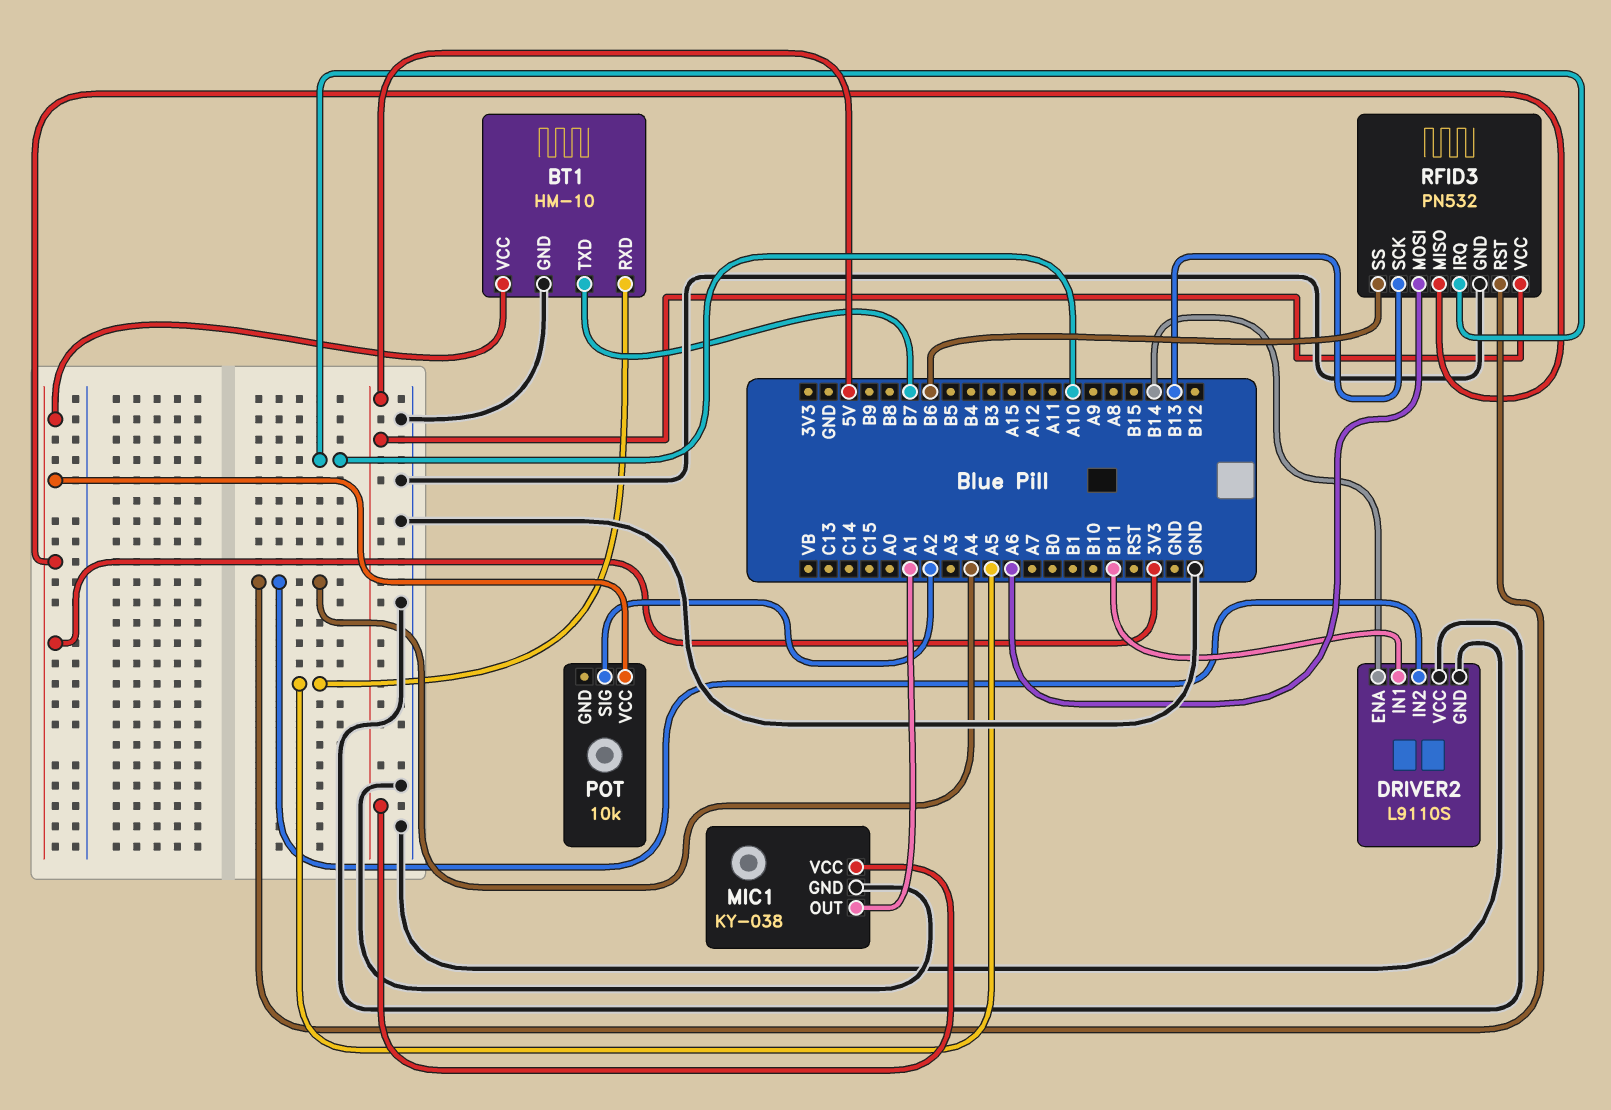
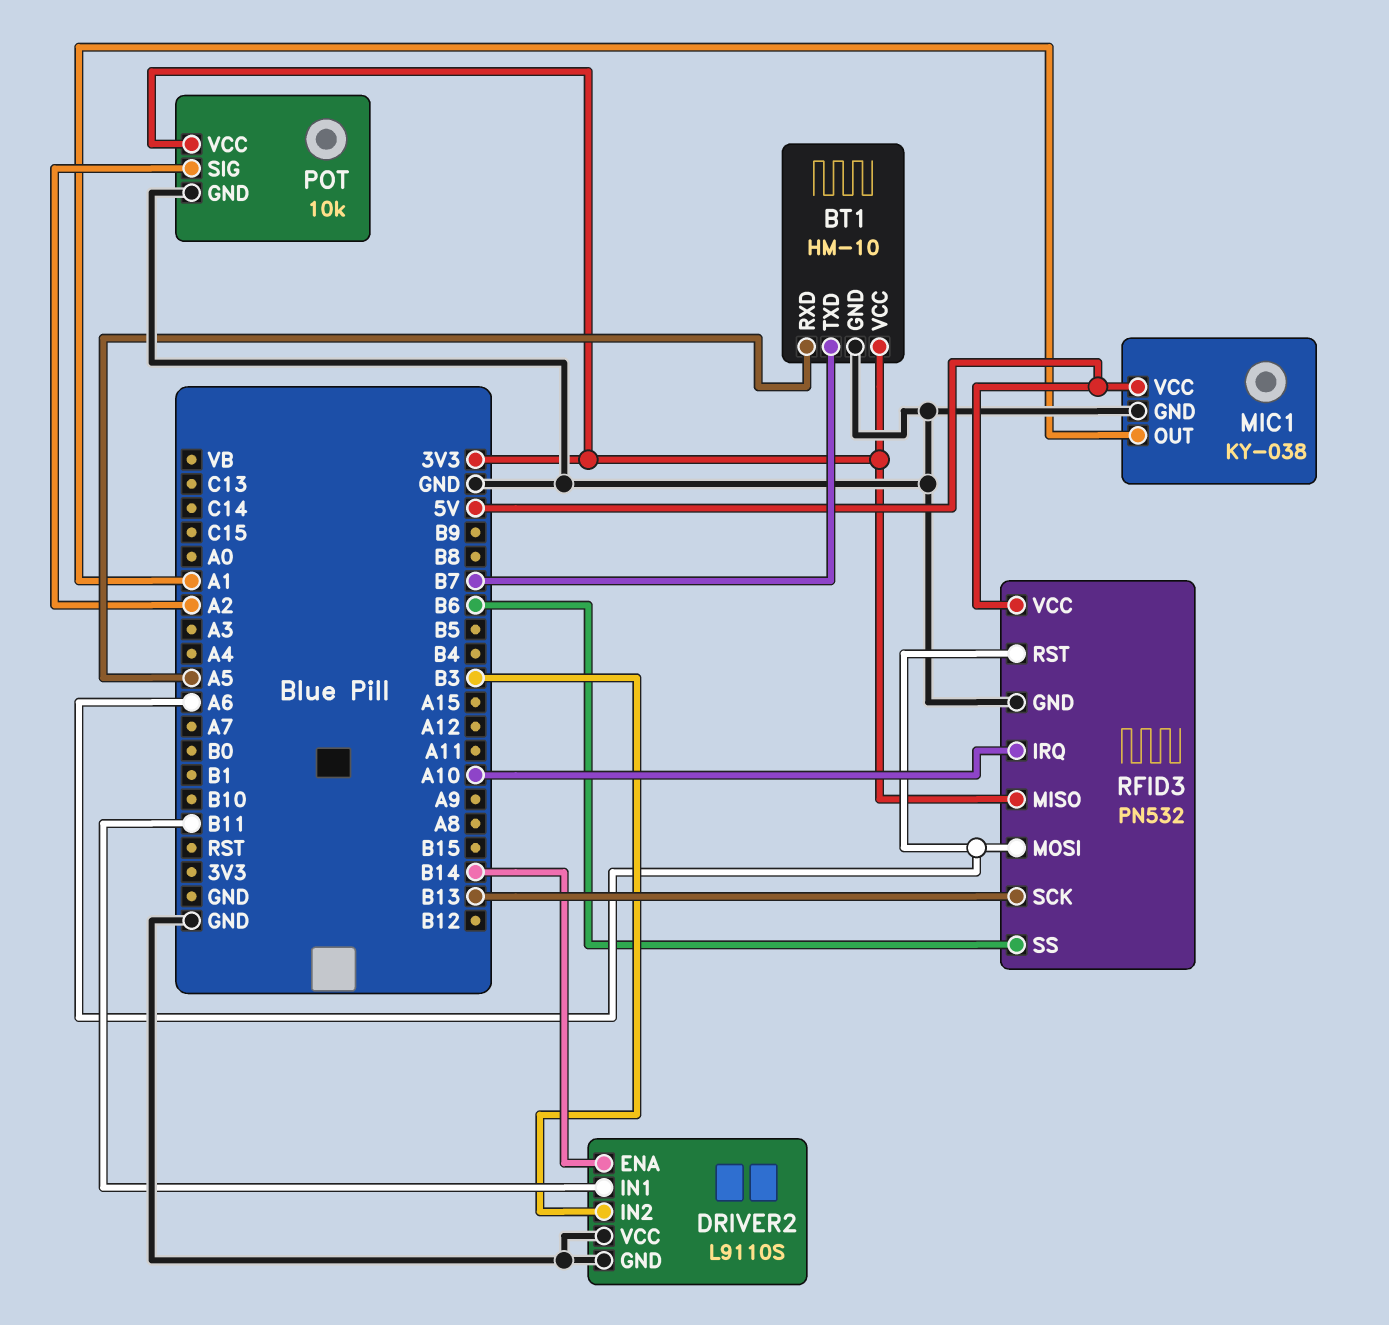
DRIVER2 pin IN2: A4 -> B3
POT pin GND: none -> GND
RFID3 pin RST: A4 -> A6

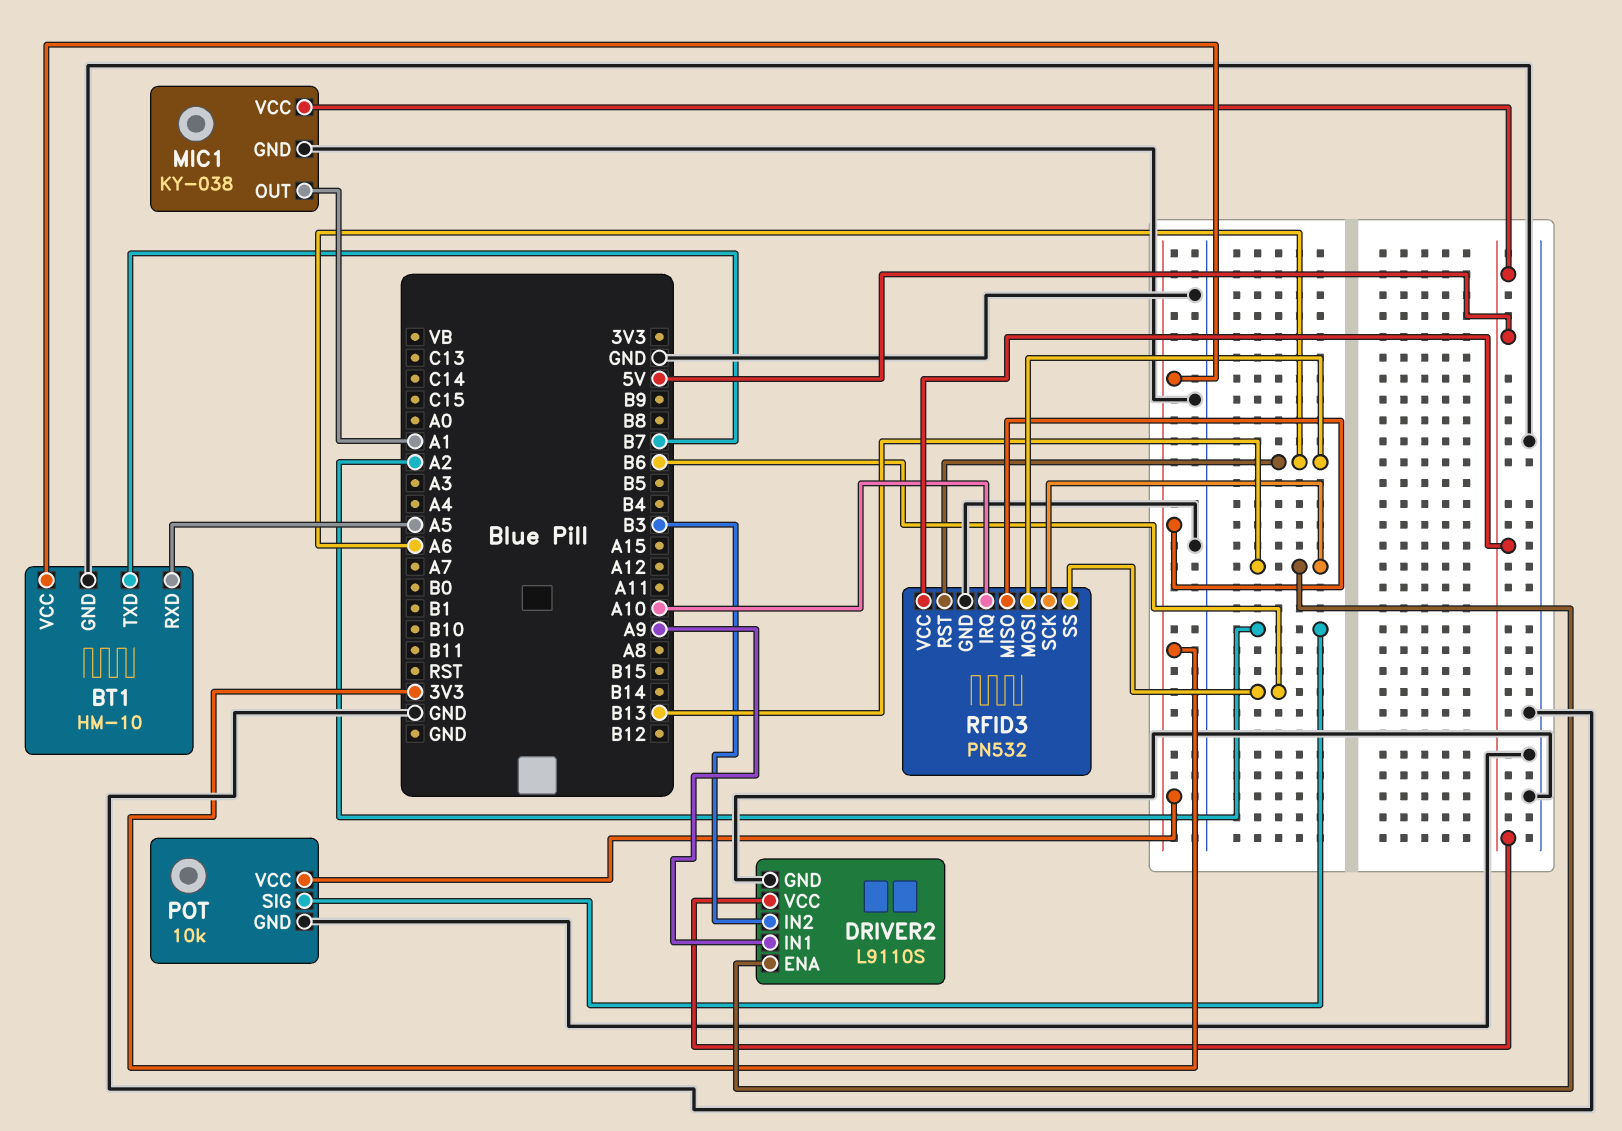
DRIVER2 pin ENA: B14 -> B13
DRIVER2 pin IN1: B11 -> A9
DRIVER2 pin VCC: GND -> 5V

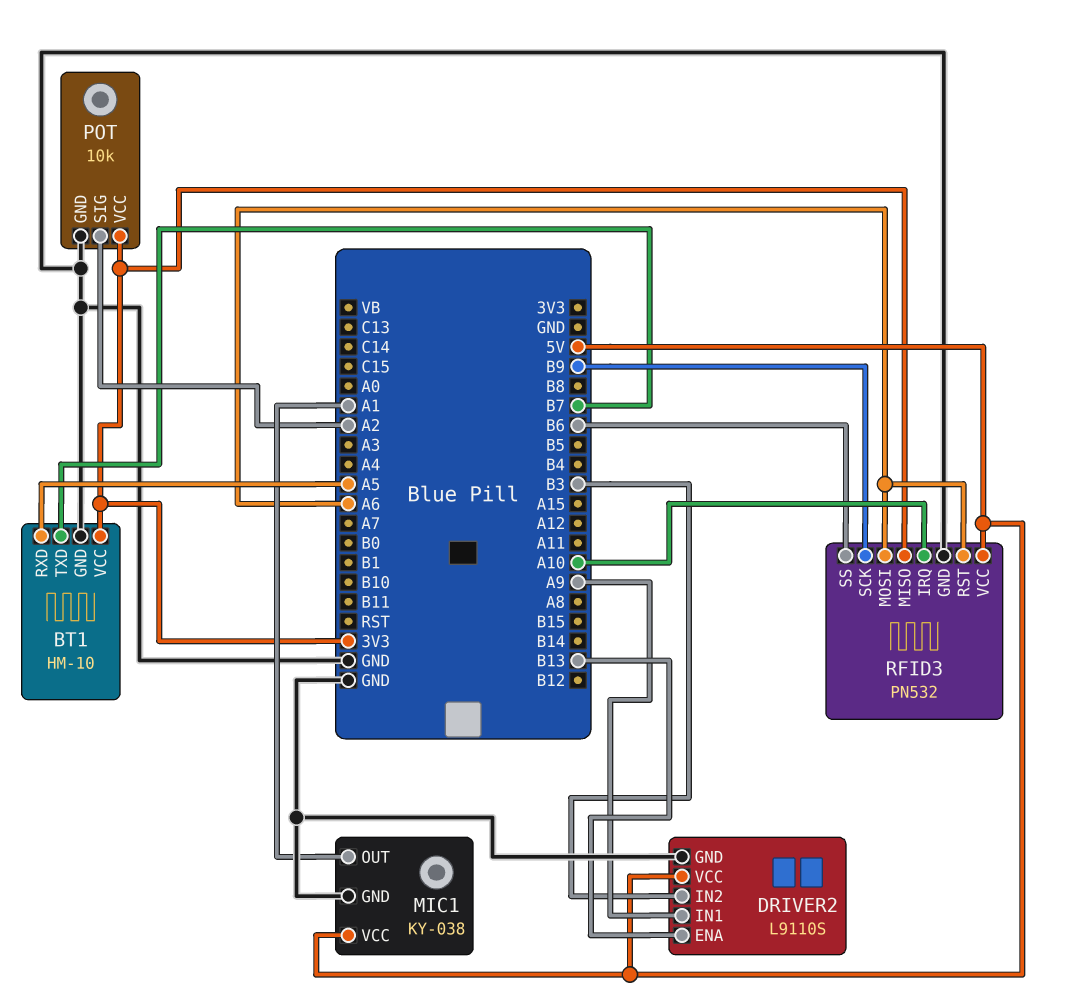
RFID3 pin SCK: B13 -> B9

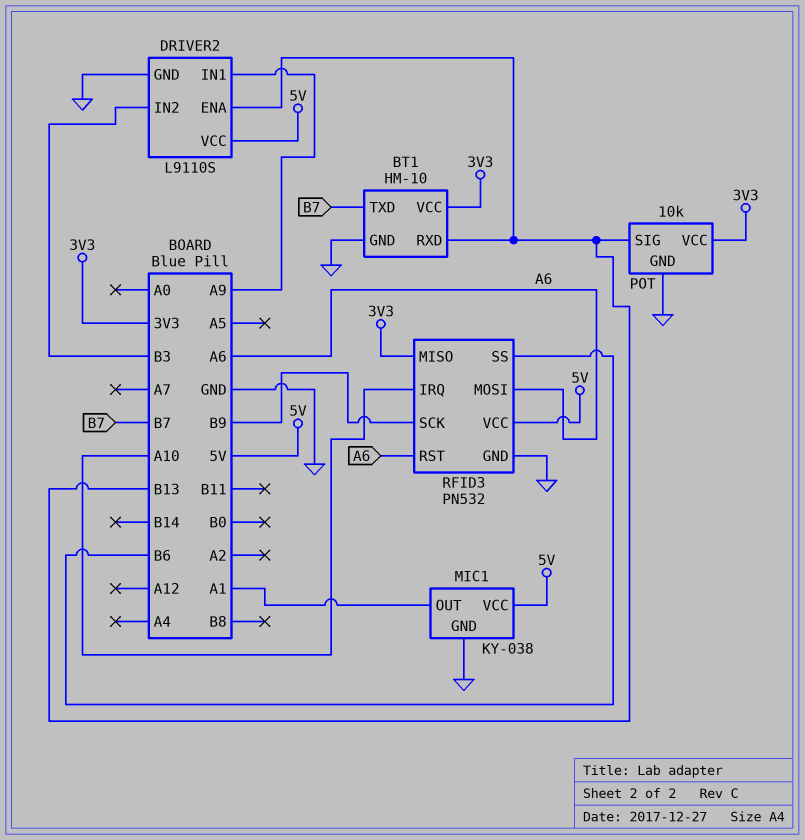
BT1 pin RXD: A5 -> B13
POT pin SIG: A2 -> B13

